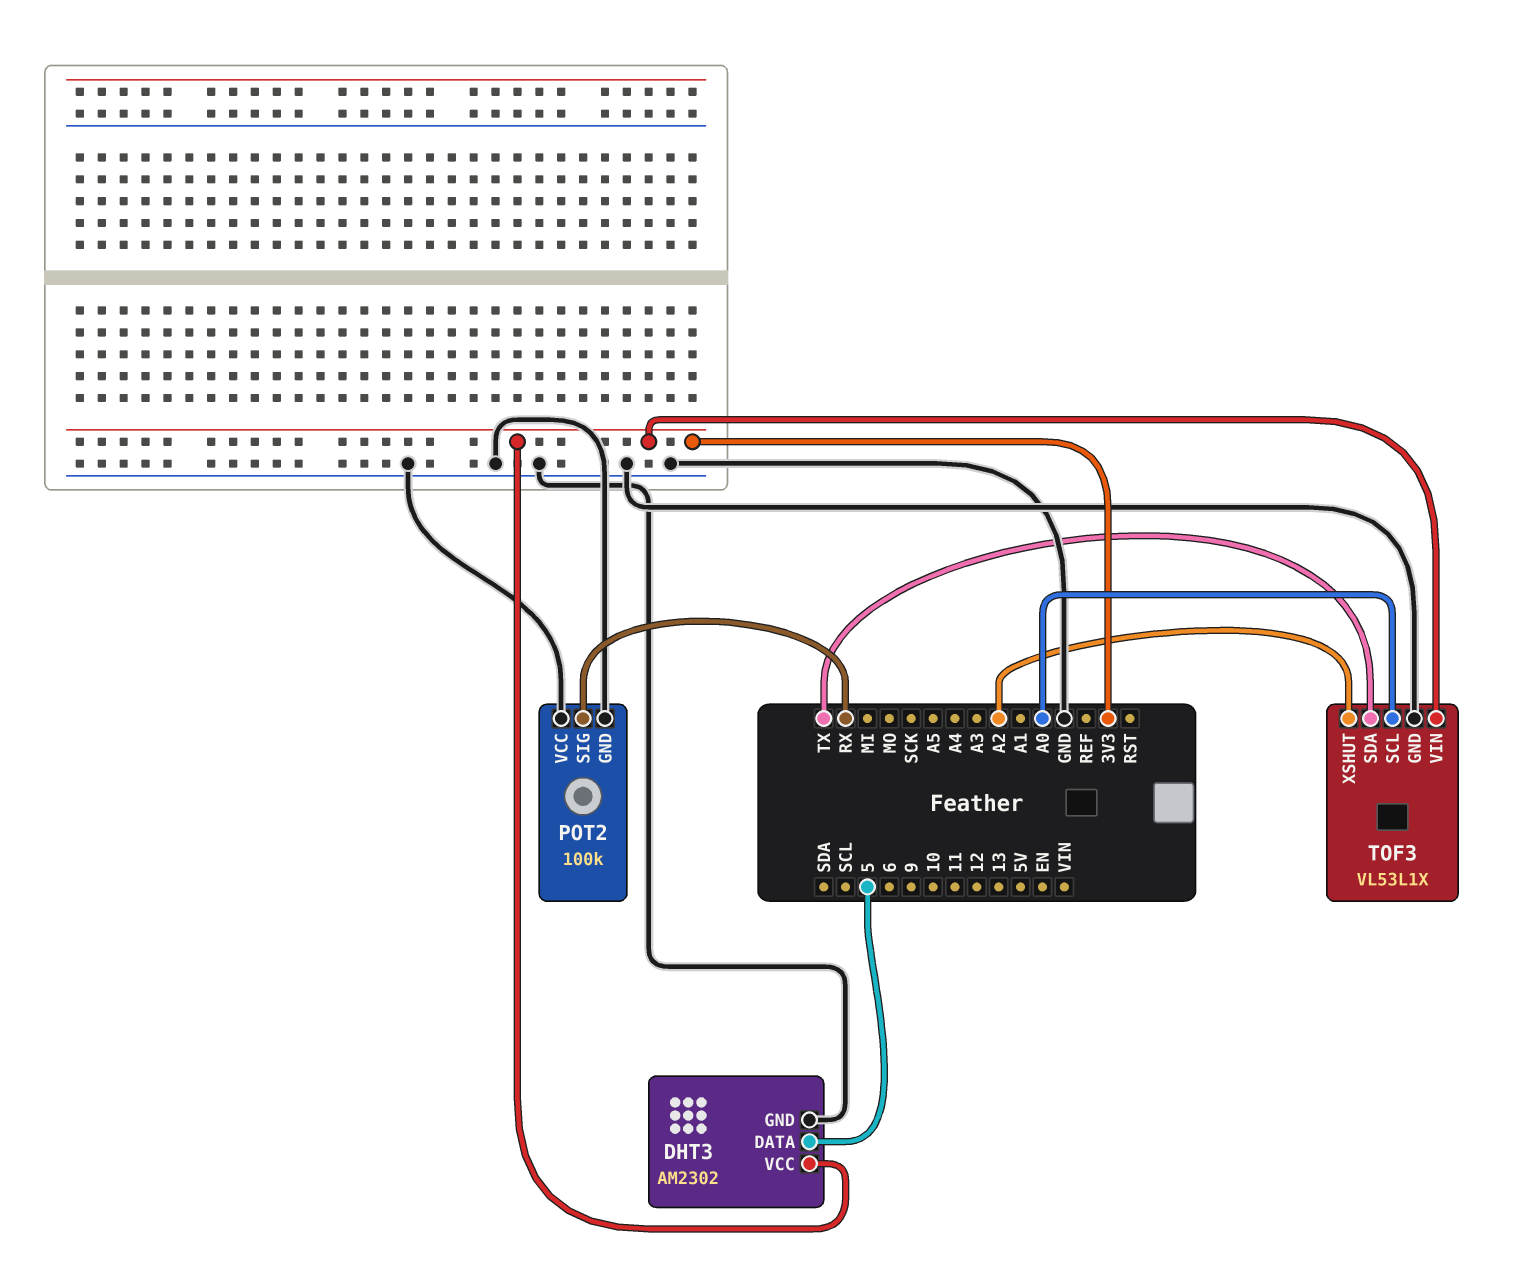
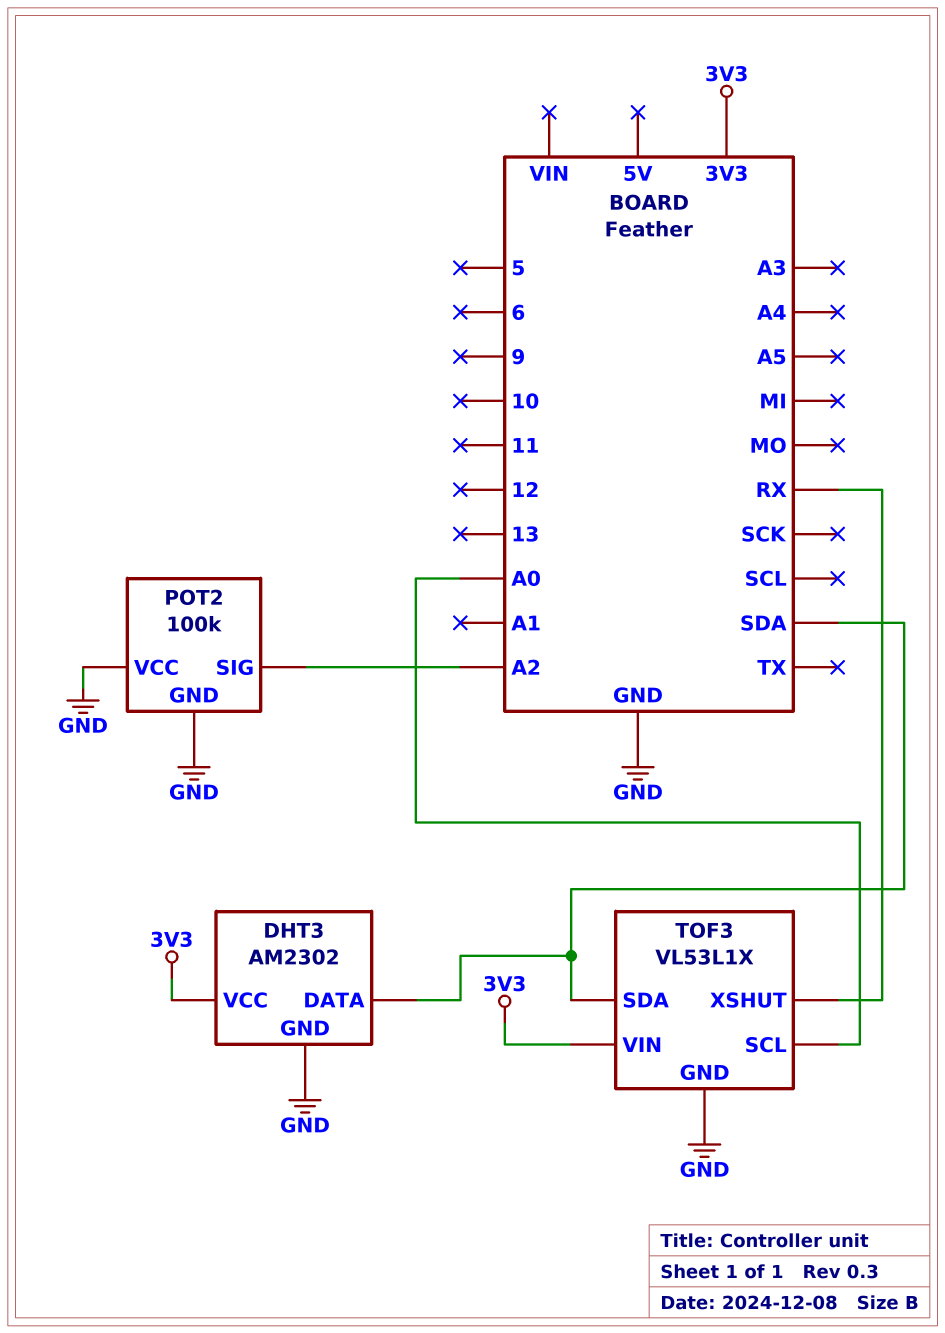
DHT3 pin DATA: 5 -> SDA
POT2 pin SIG: RX -> A2
TOF3 pin SDA: TX -> SDA
TOF3 pin XSHUT: A2 -> RX

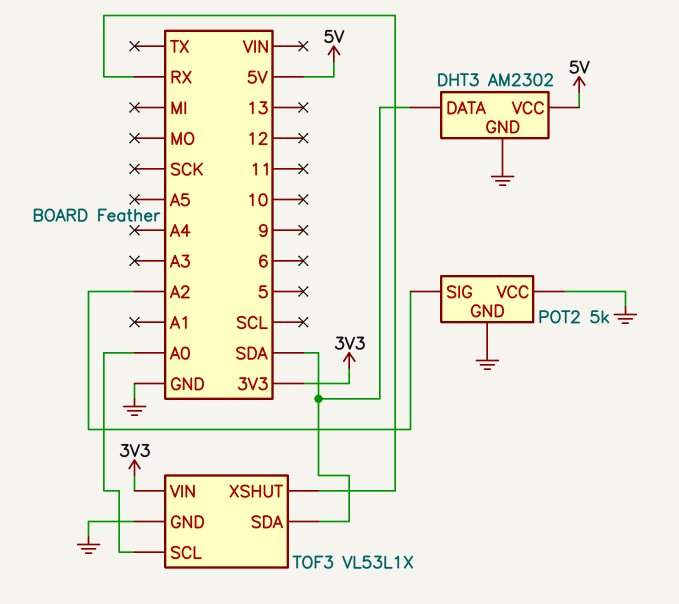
DHT3 pin VCC: 3V3 -> 5V
POT2: 100k -> 5k

